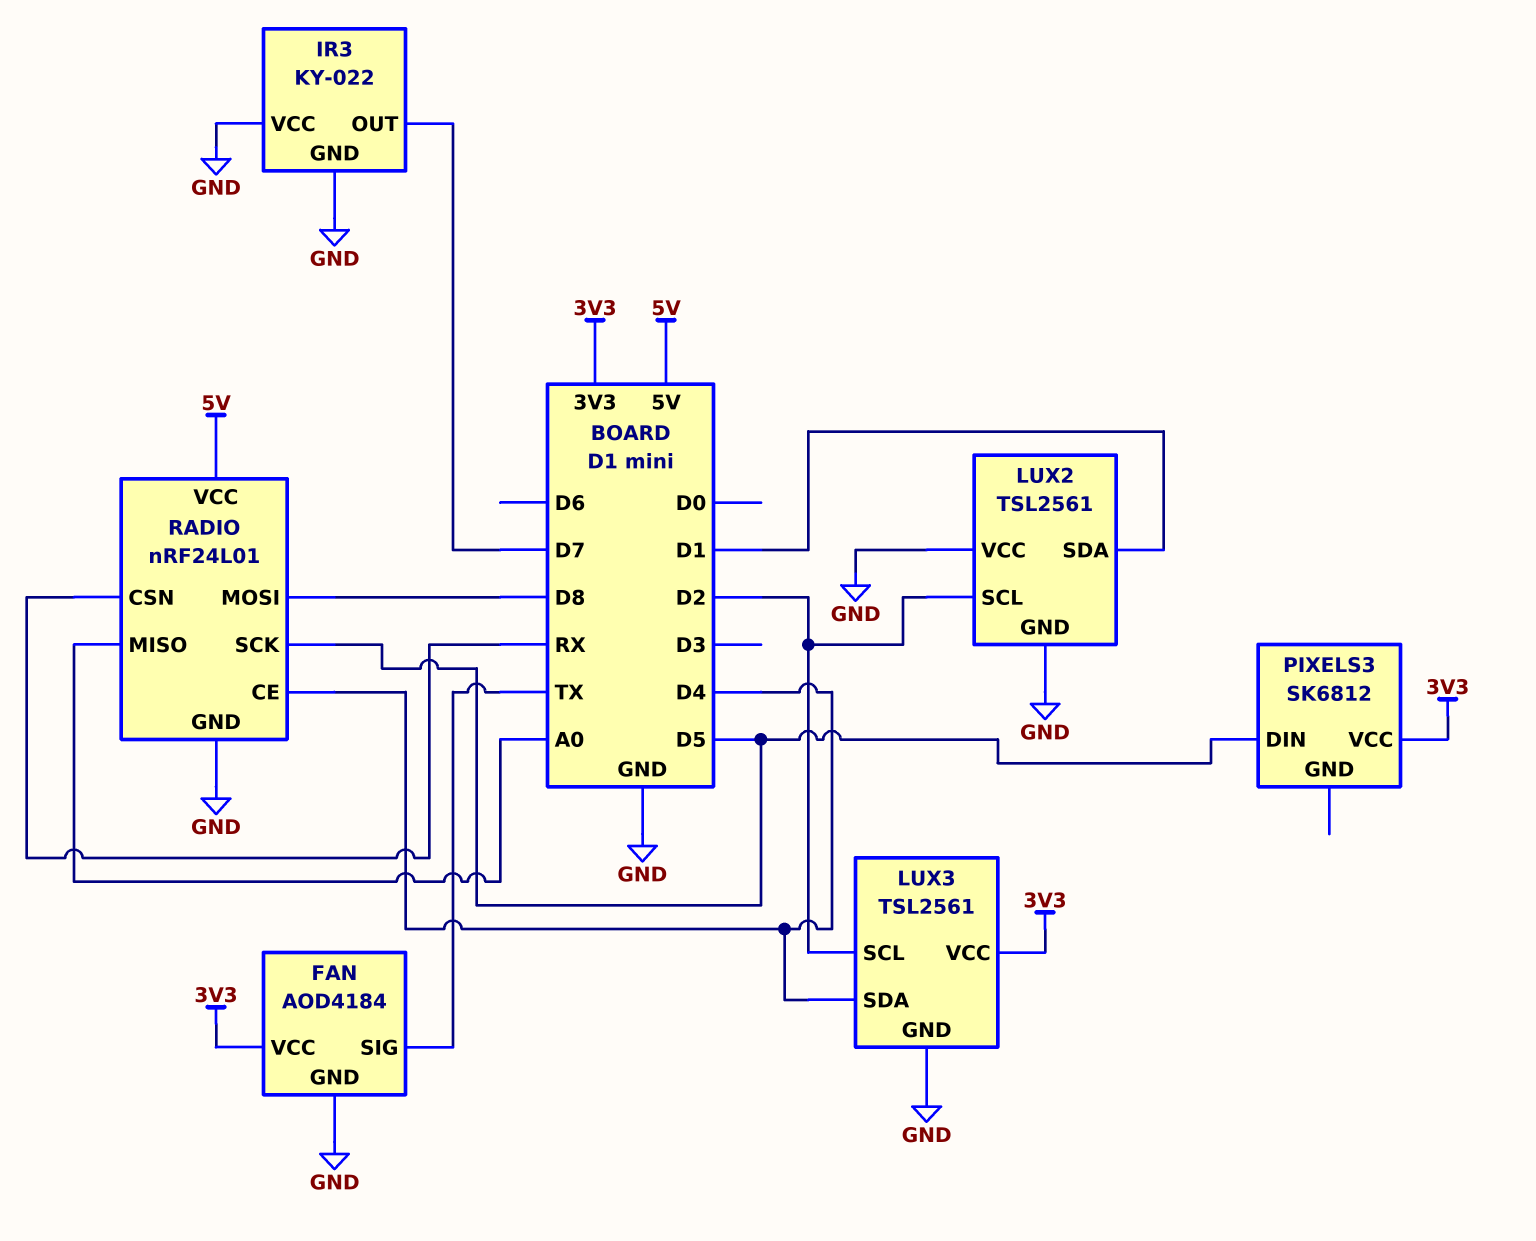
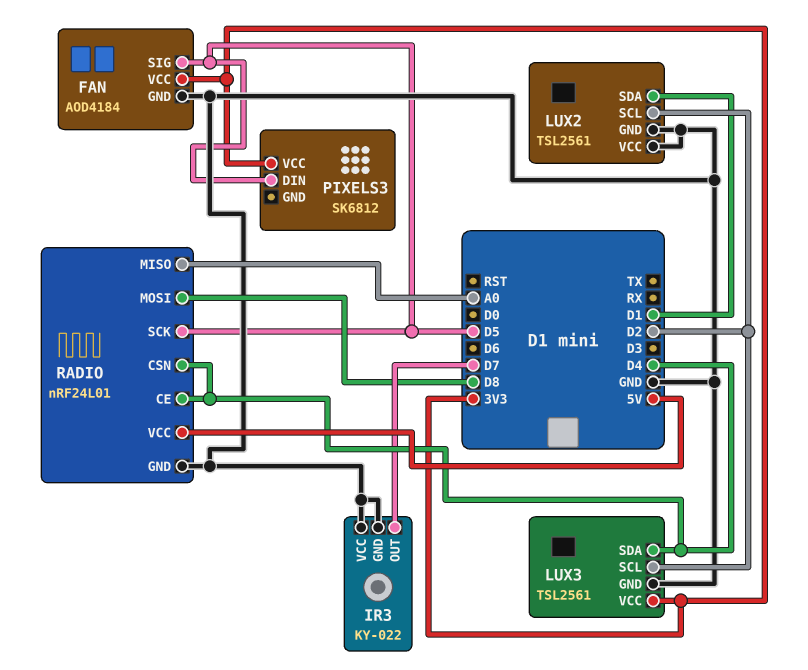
FAN pin SIG: TX -> D5
RADIO pin CSN: RX -> D4

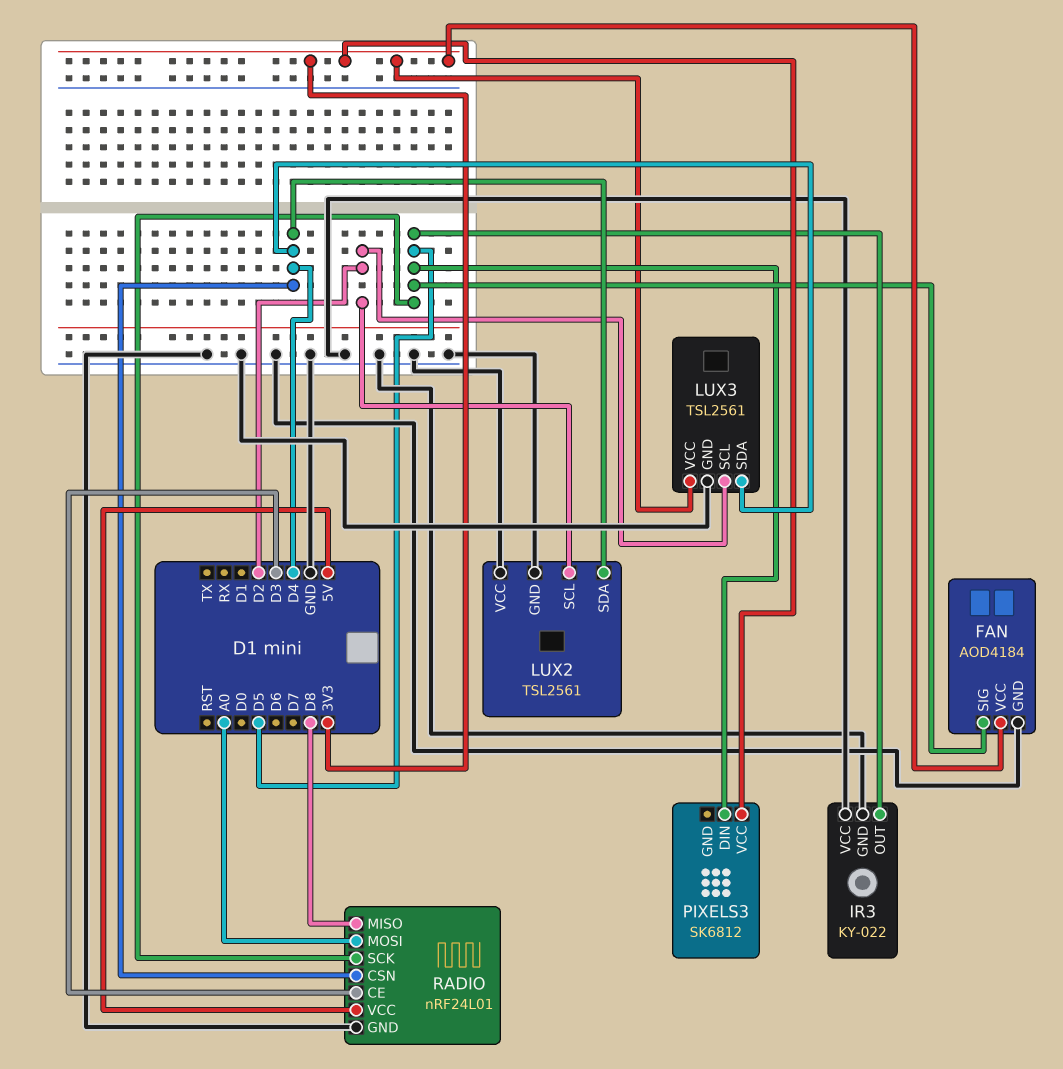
IR3 pin OUT: D7 -> D5
LUX2 pin SDA: D1 -> D4
RADIO pin CE: D4 -> D3
RADIO pin MISO: A0 -> D8
RADIO pin MOSI: D8 -> A0

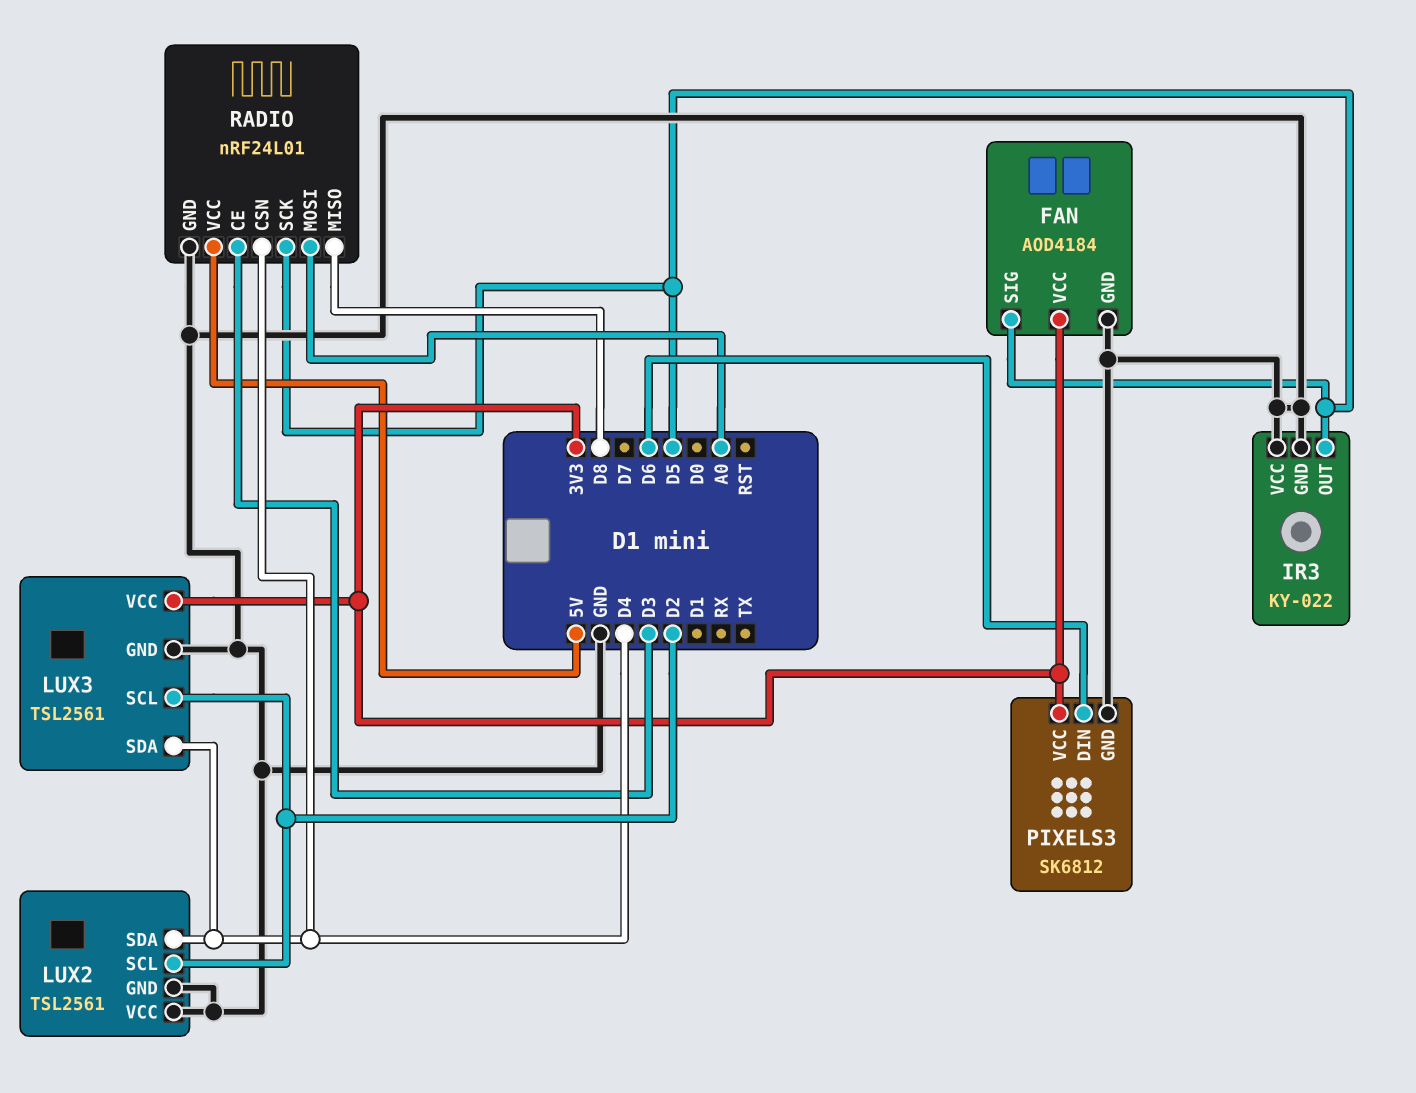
PIXELS3 pin DIN: D5 -> D6
PIXELS3 pin GND: none -> GND

